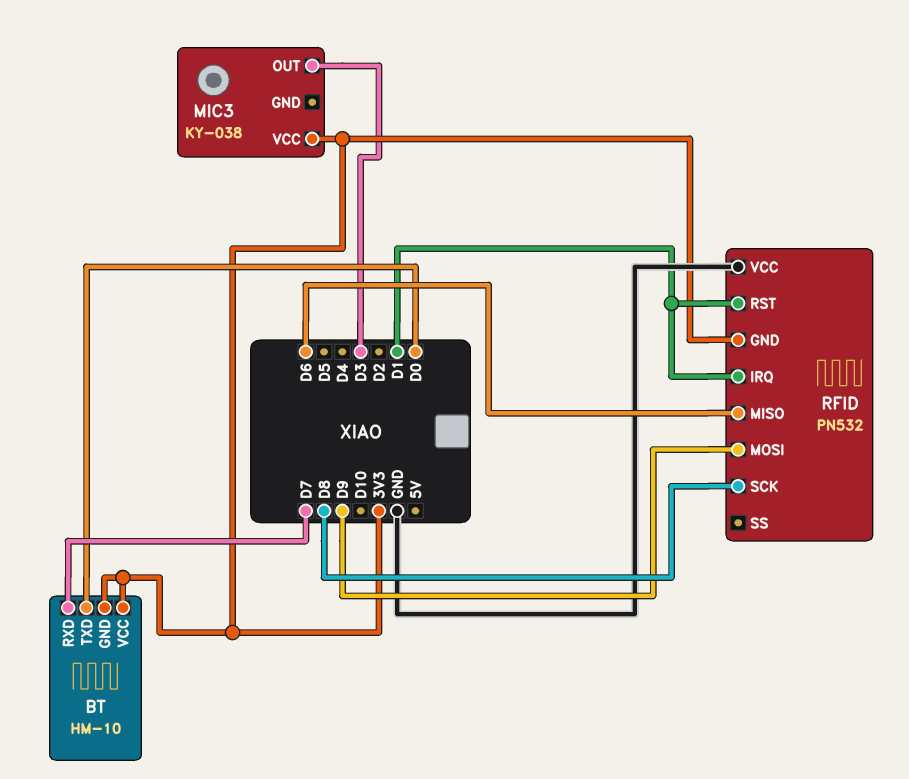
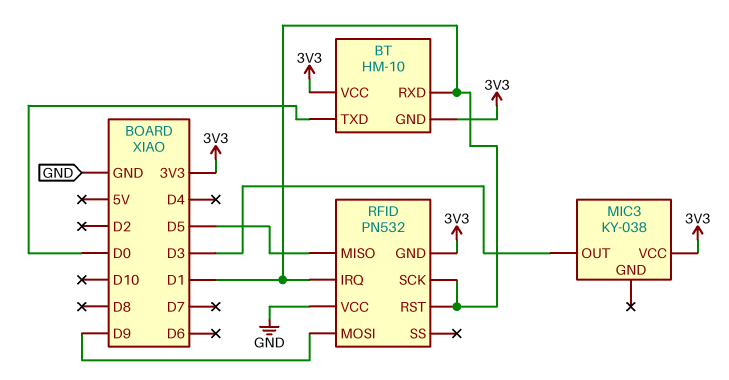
BT pin RXD: D7 -> D1
RFID pin MISO: D6 -> D5
RFID pin SCK: D8 -> D1

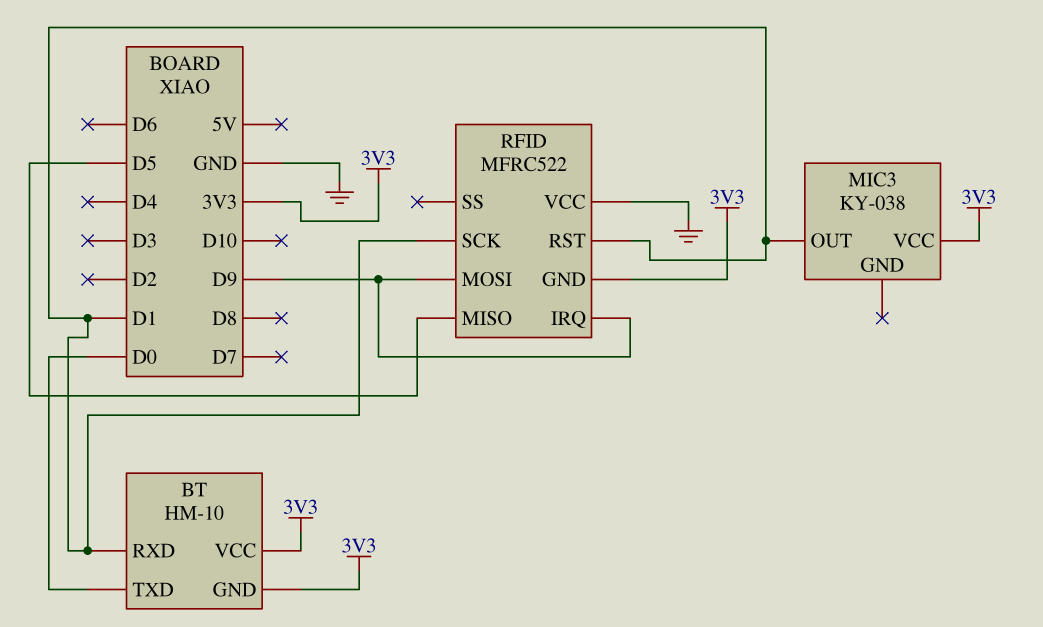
MIC3 pin OUT: D3 -> D1
RFID: PN532 -> MFRC522
RFID pin IRQ: D1 -> D9

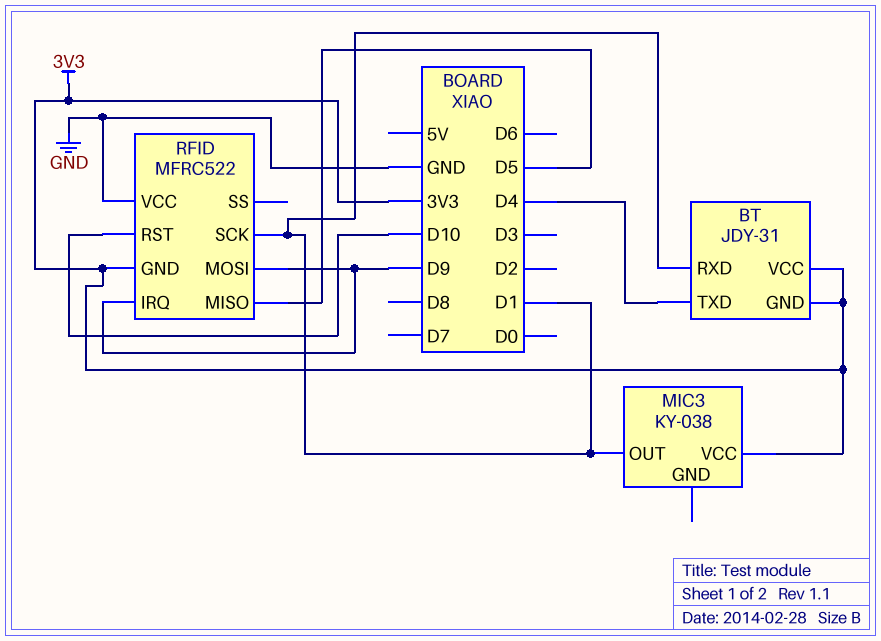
BT: HM-10 -> JDY-31
BT pin TXD: D0 -> D4
RFID pin RST: D1 -> D10

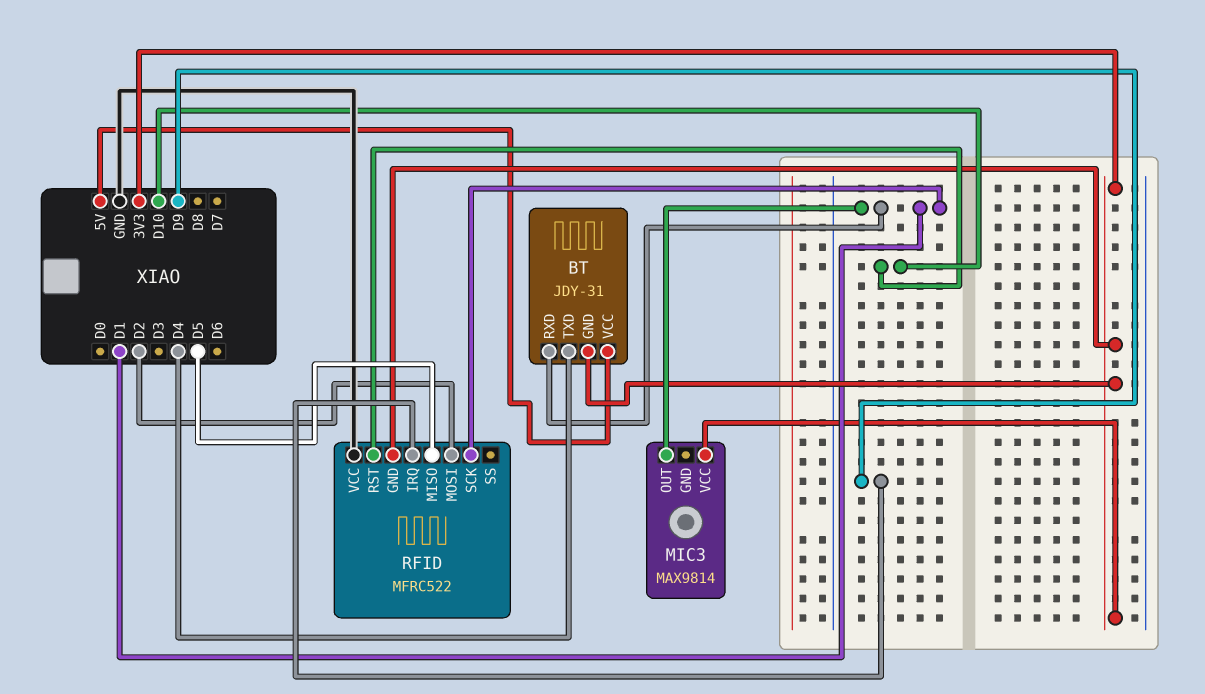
BT pin VCC: 3V3 -> 5V
MIC3: KY-038 -> MAX9814
RFID pin MOSI: D9 -> D2

